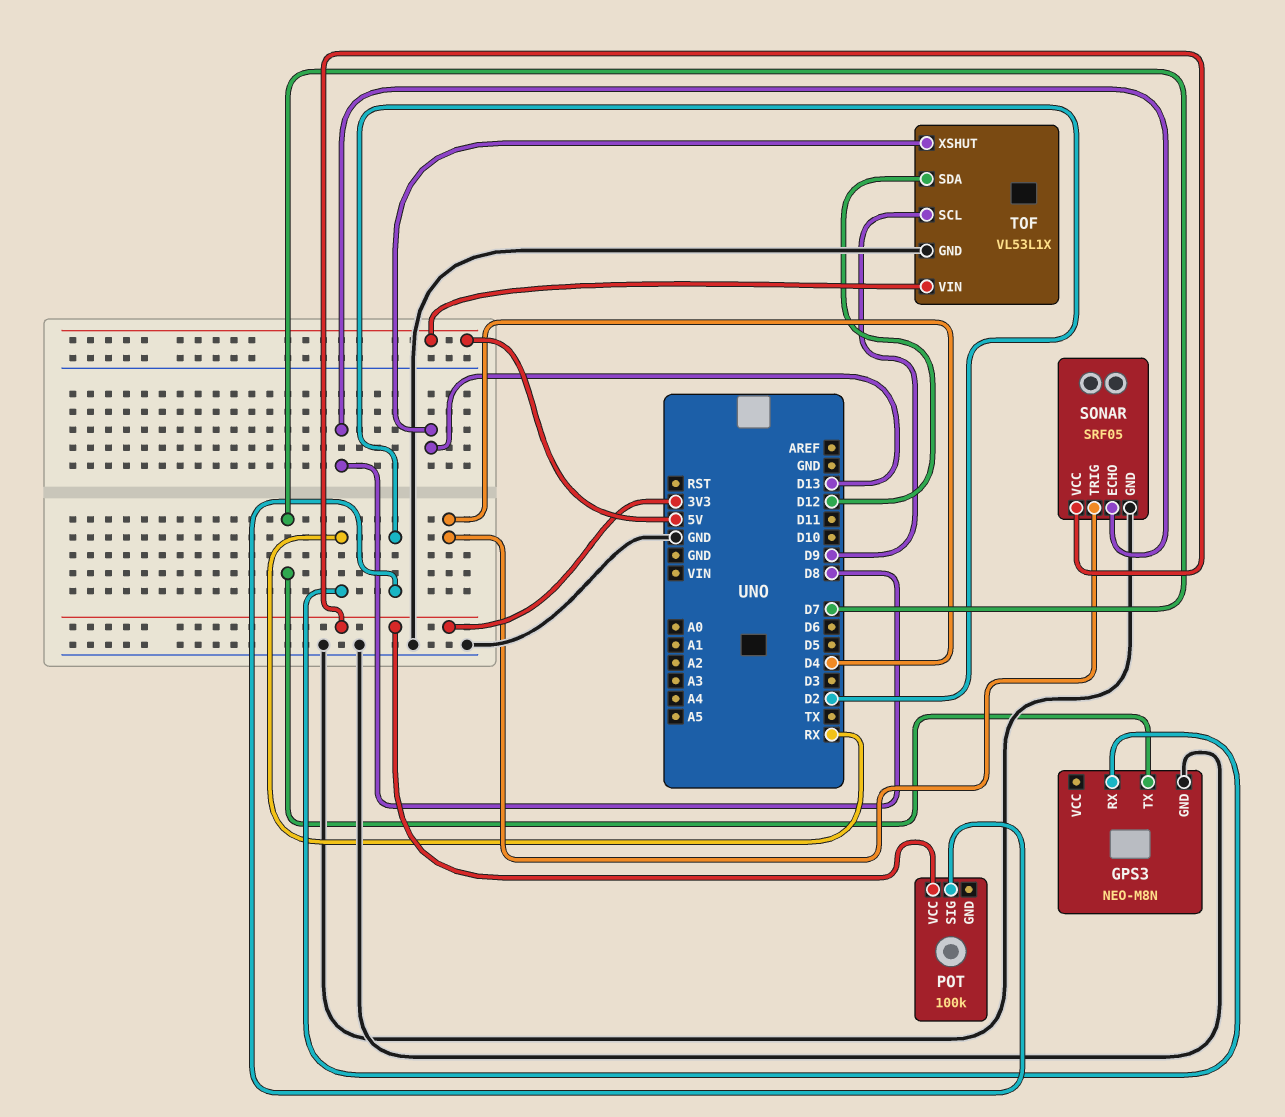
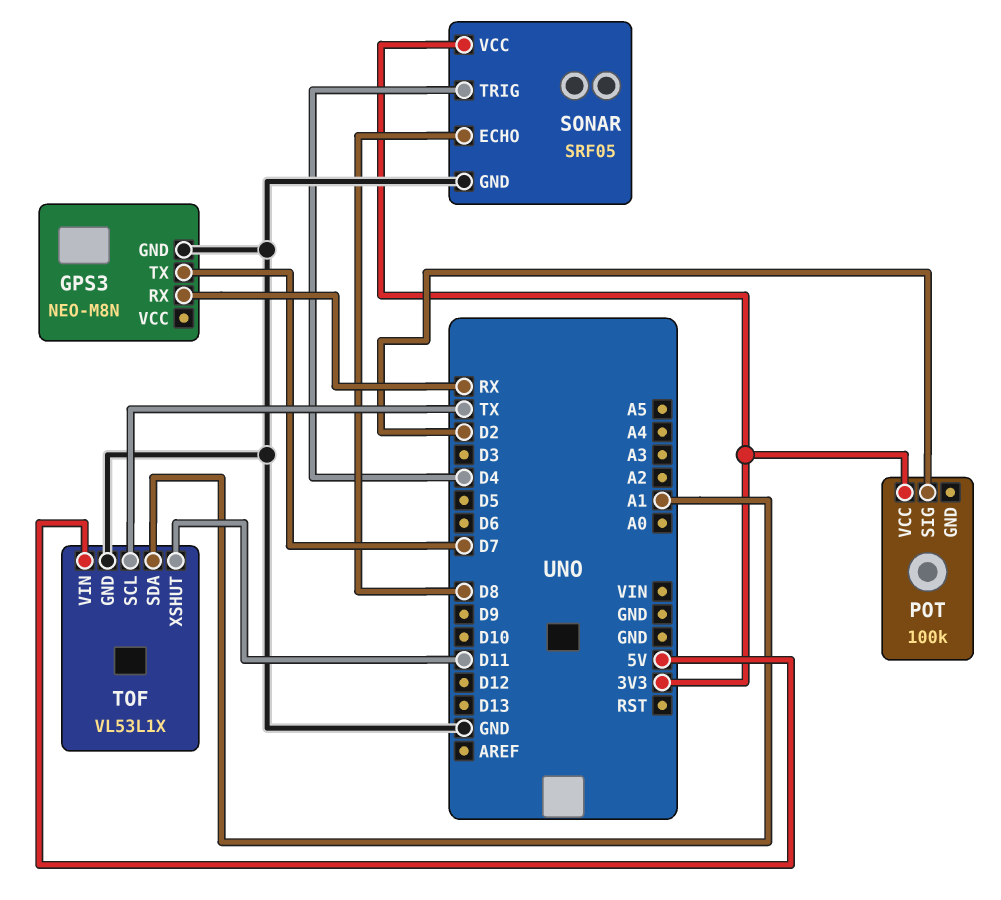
TOF pin SCL: D9 -> TX
TOF pin SDA: D12 -> A1
TOF pin XSHUT: D13 -> D11

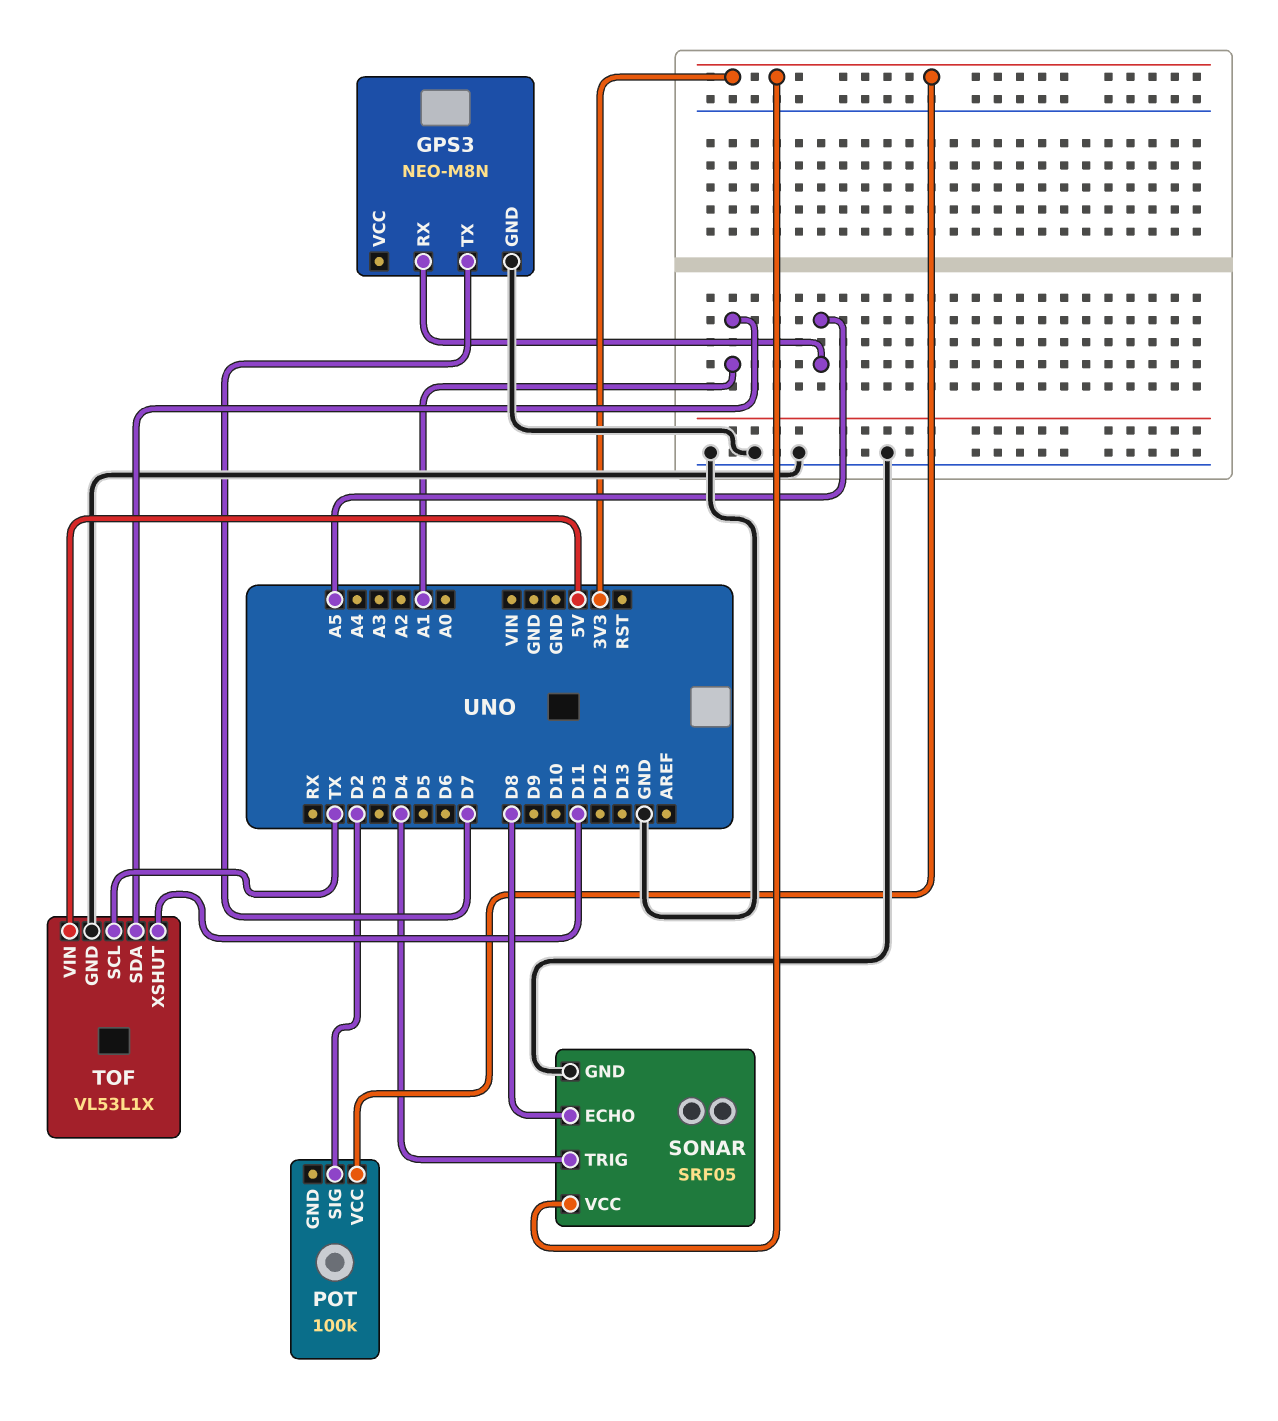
GPS3 pin RX: RX -> A5

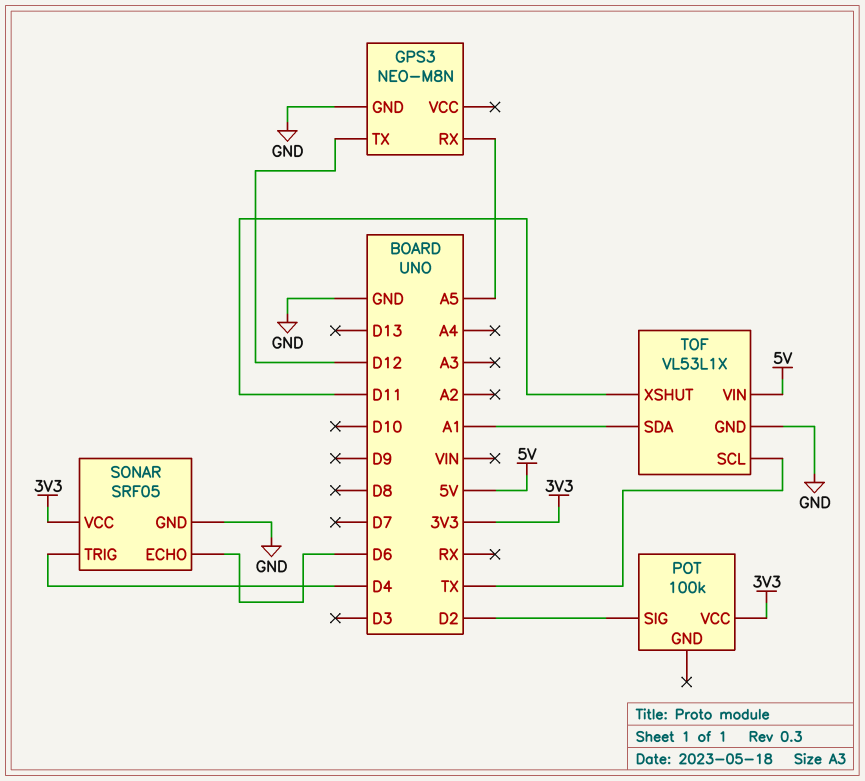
GPS3 pin TX: D7 -> D12
SONAR pin ECHO: D8 -> D6

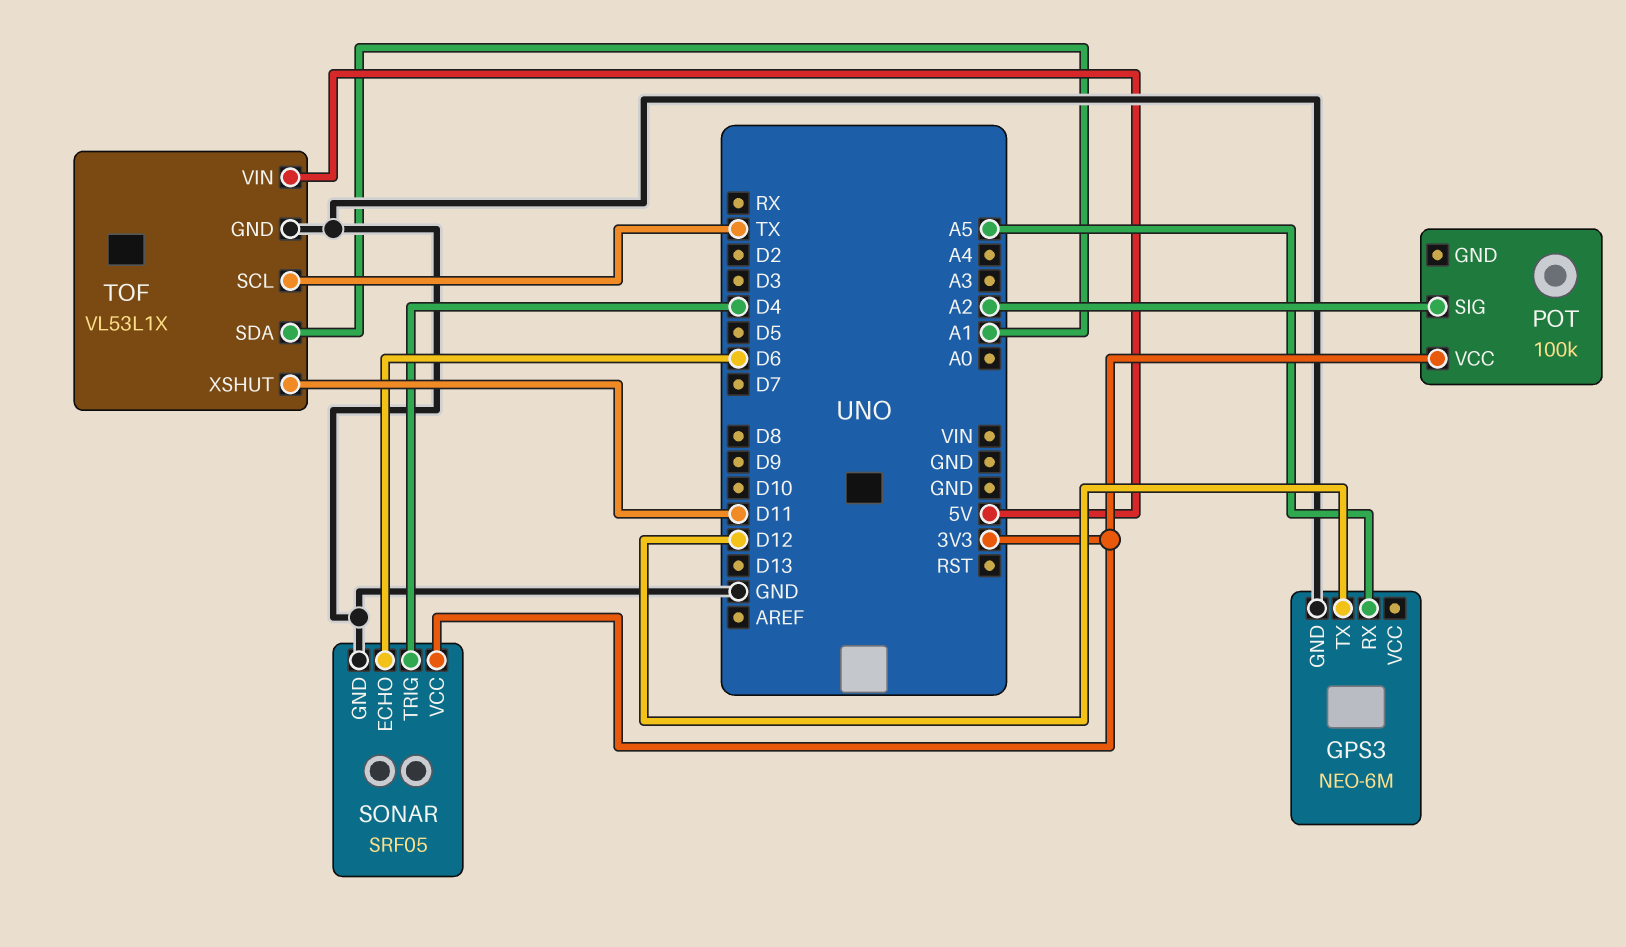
GPS3: NEO-M8N -> NEO-6M
POT pin SIG: D2 -> A2

